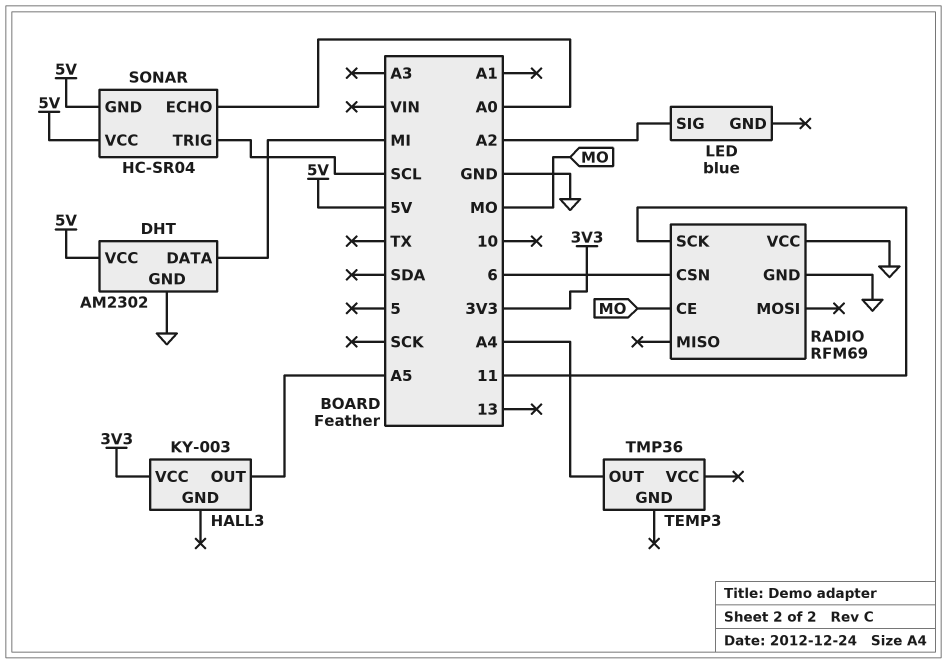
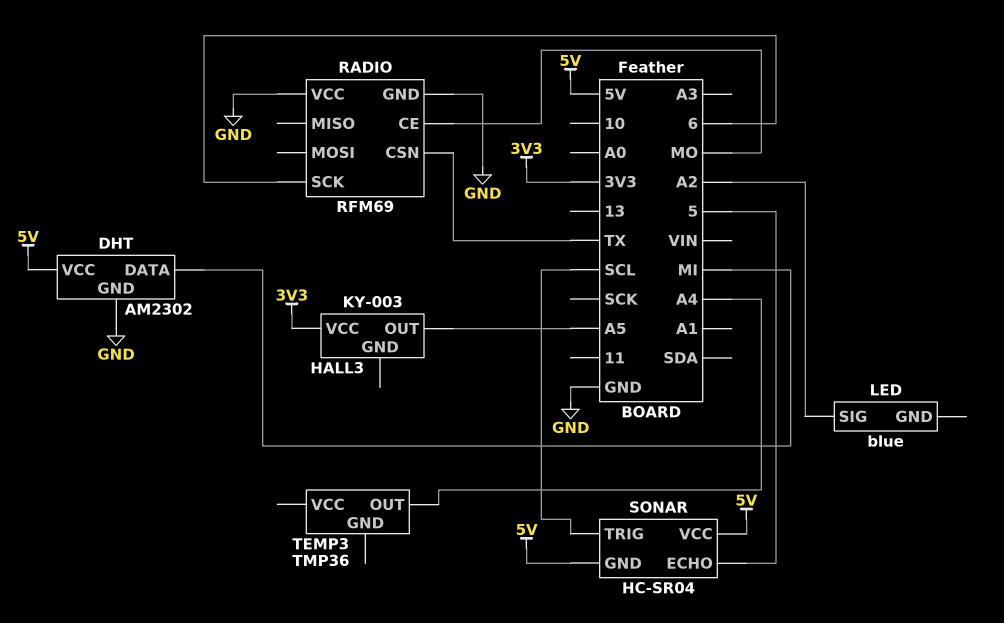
RADIO pin CSN: 6 -> TX
RADIO pin SCK: 11 -> 6
SONAR pin ECHO: A0 -> 5

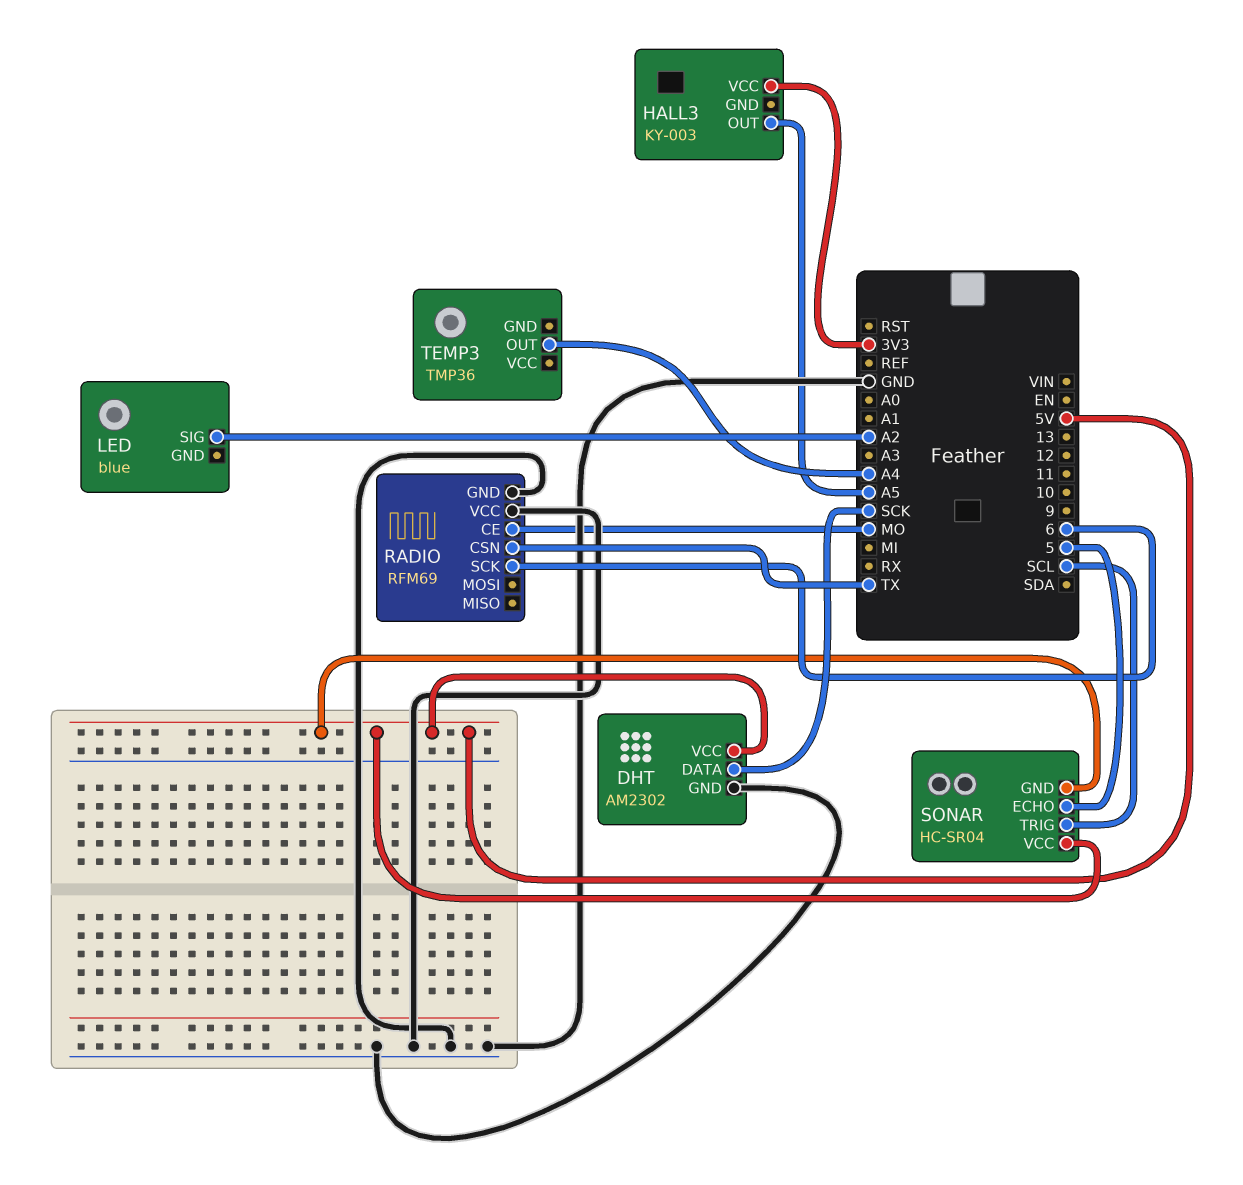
DHT pin DATA: MI -> SCK

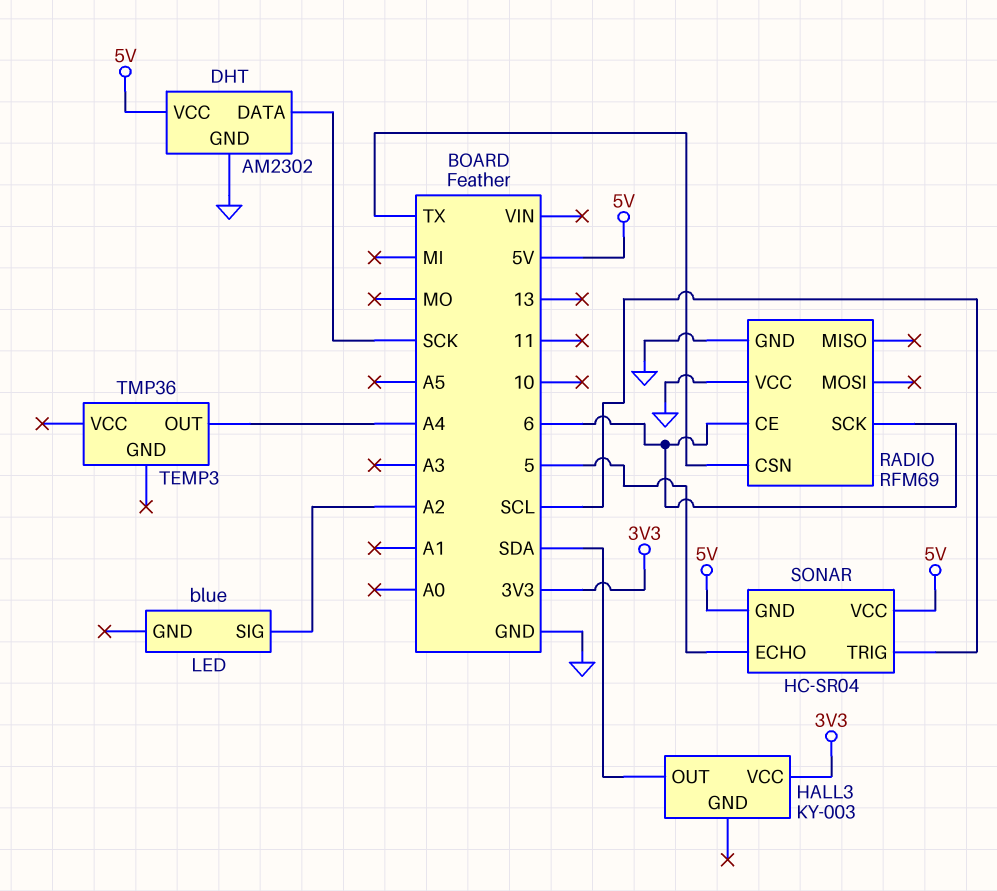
HALL3 pin OUT: A5 -> SDA
RADIO pin CE: MO -> 6

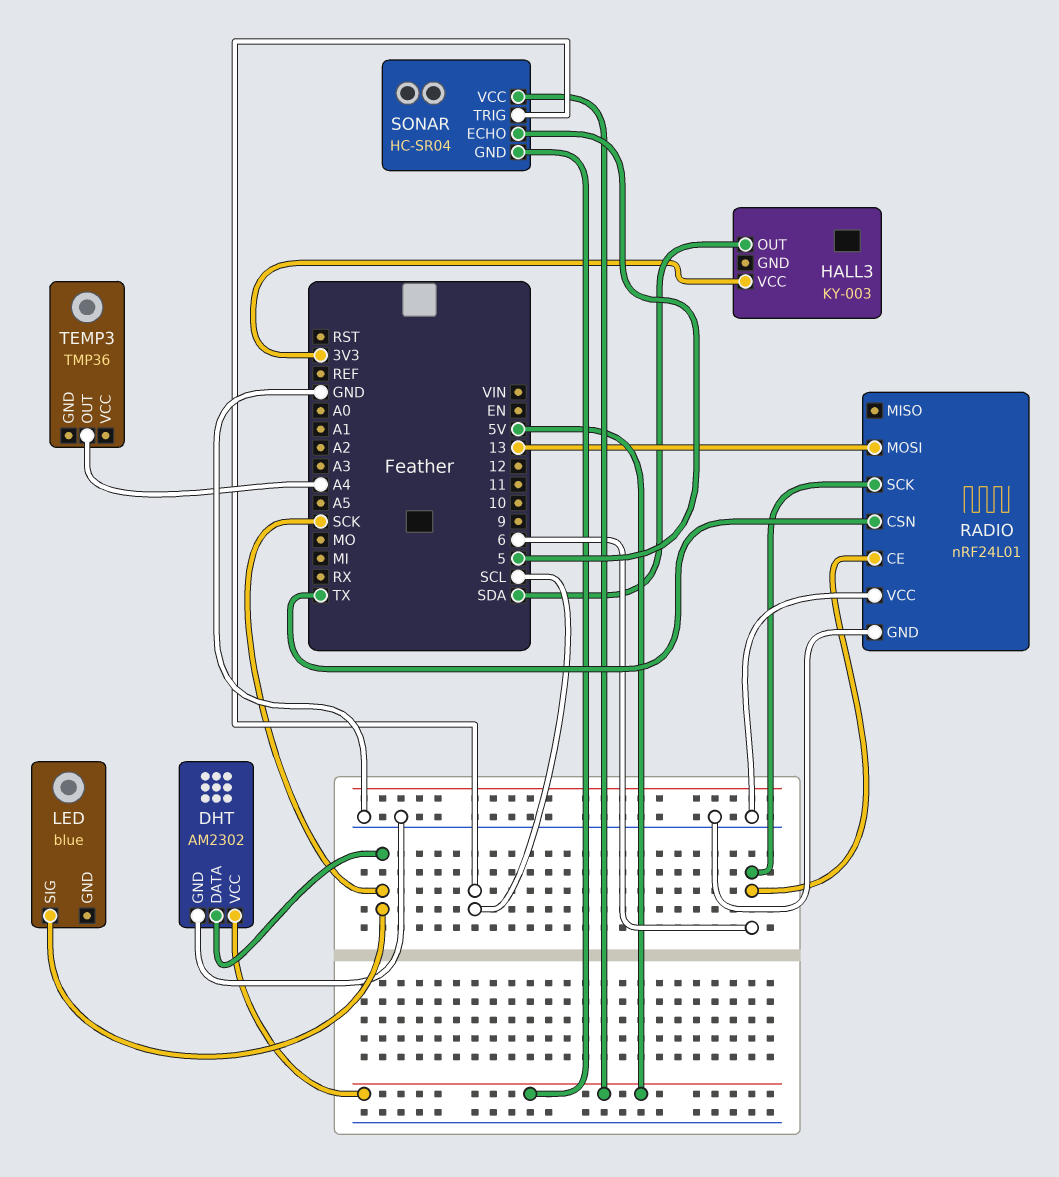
LED pin SIG: A2 -> SCK
RADIO: RFM69 -> nRF24L01
RADIO pin MOSI: none -> 13

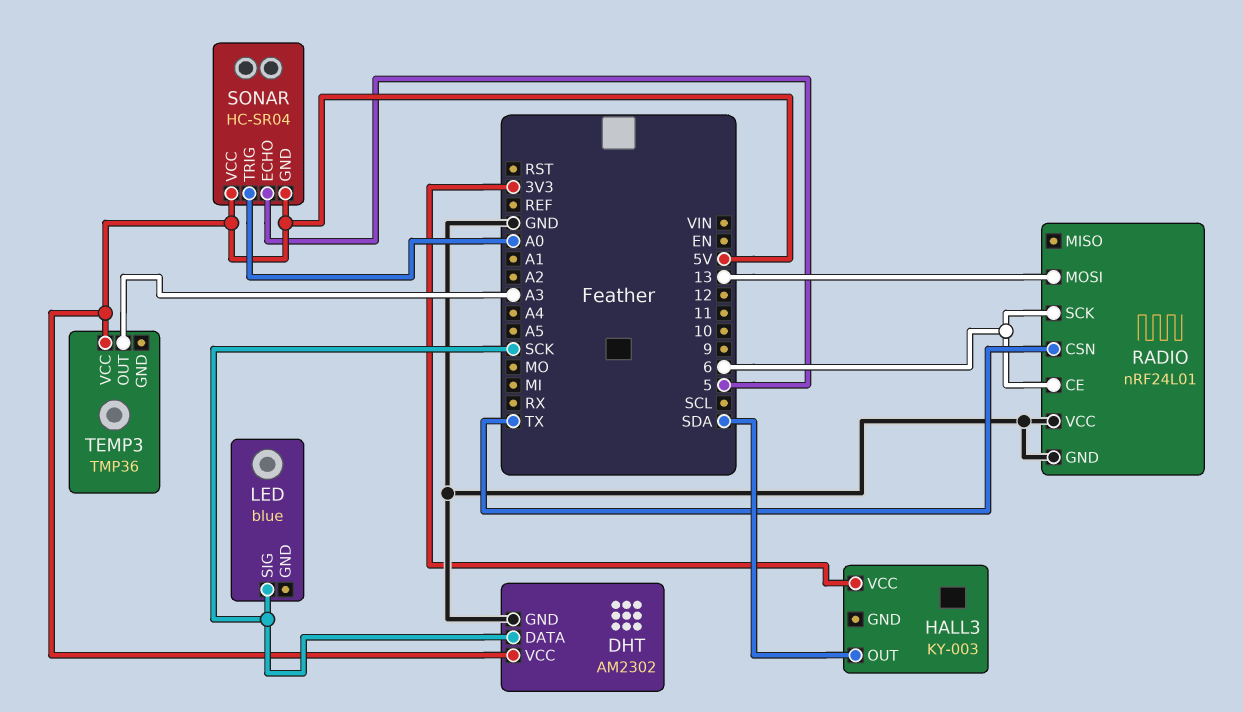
SONAR pin TRIG: SCL -> A0
TEMP3 pin OUT: A4 -> A3
TEMP3 pin VCC: none -> 5V

